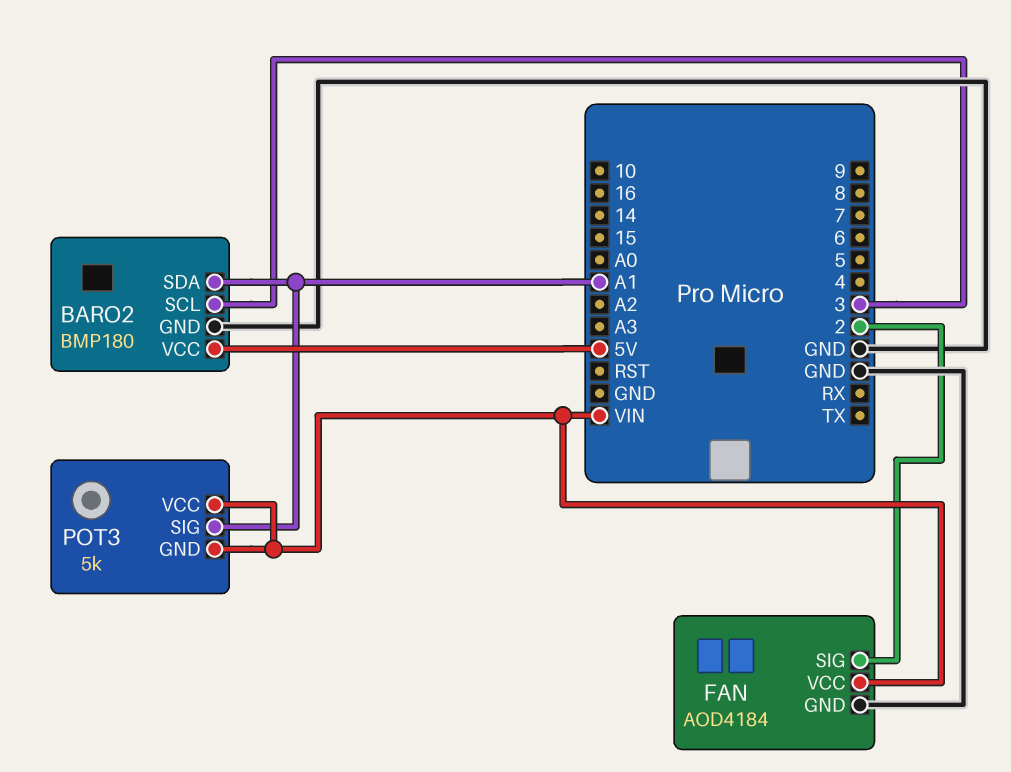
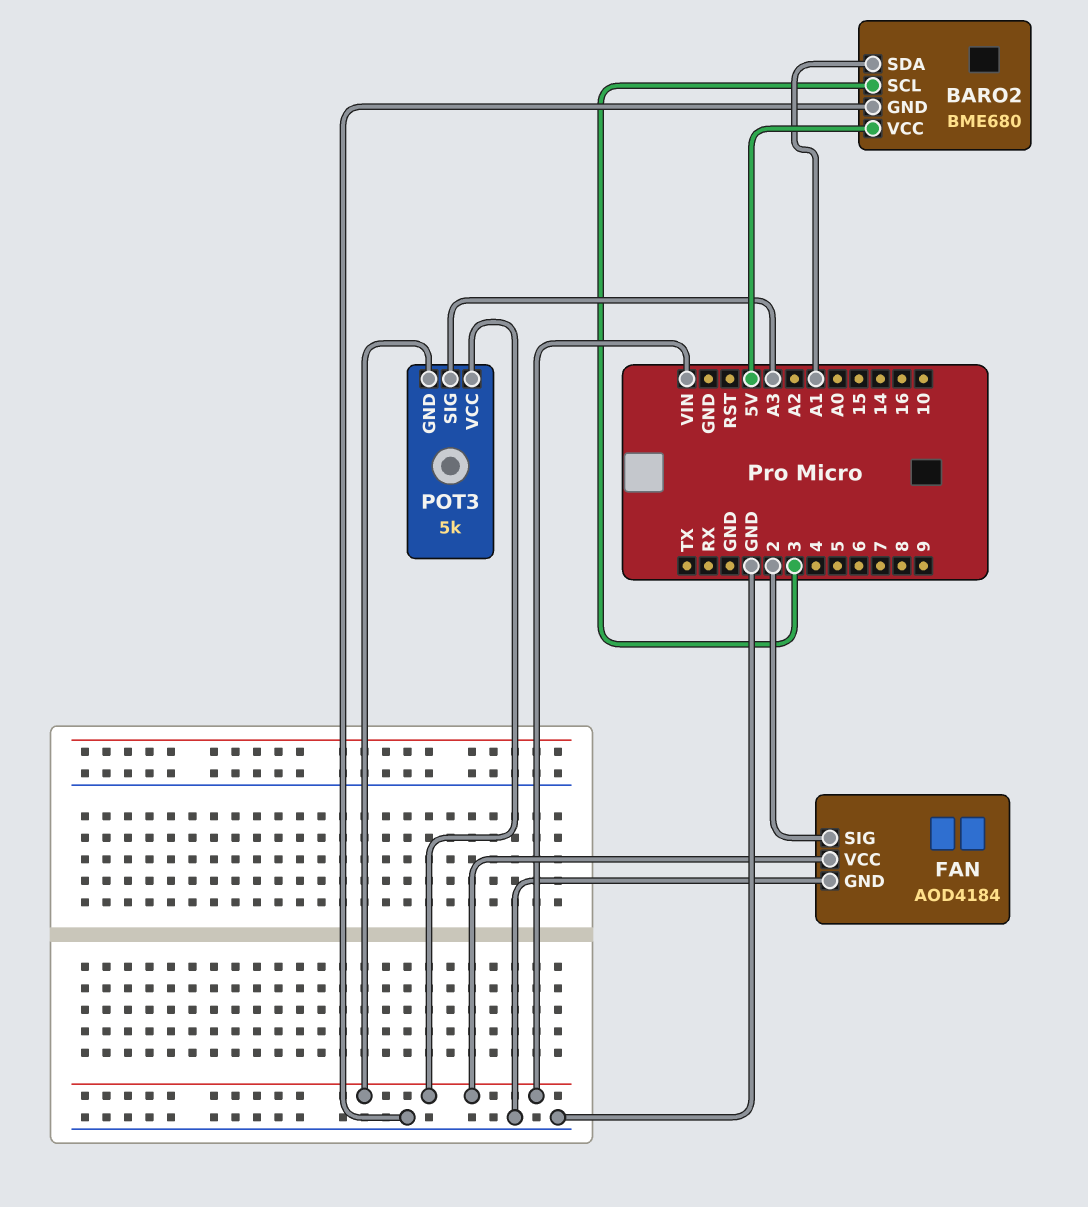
BARO2: BMP180 -> BME680
POT3 pin SIG: A1 -> A3

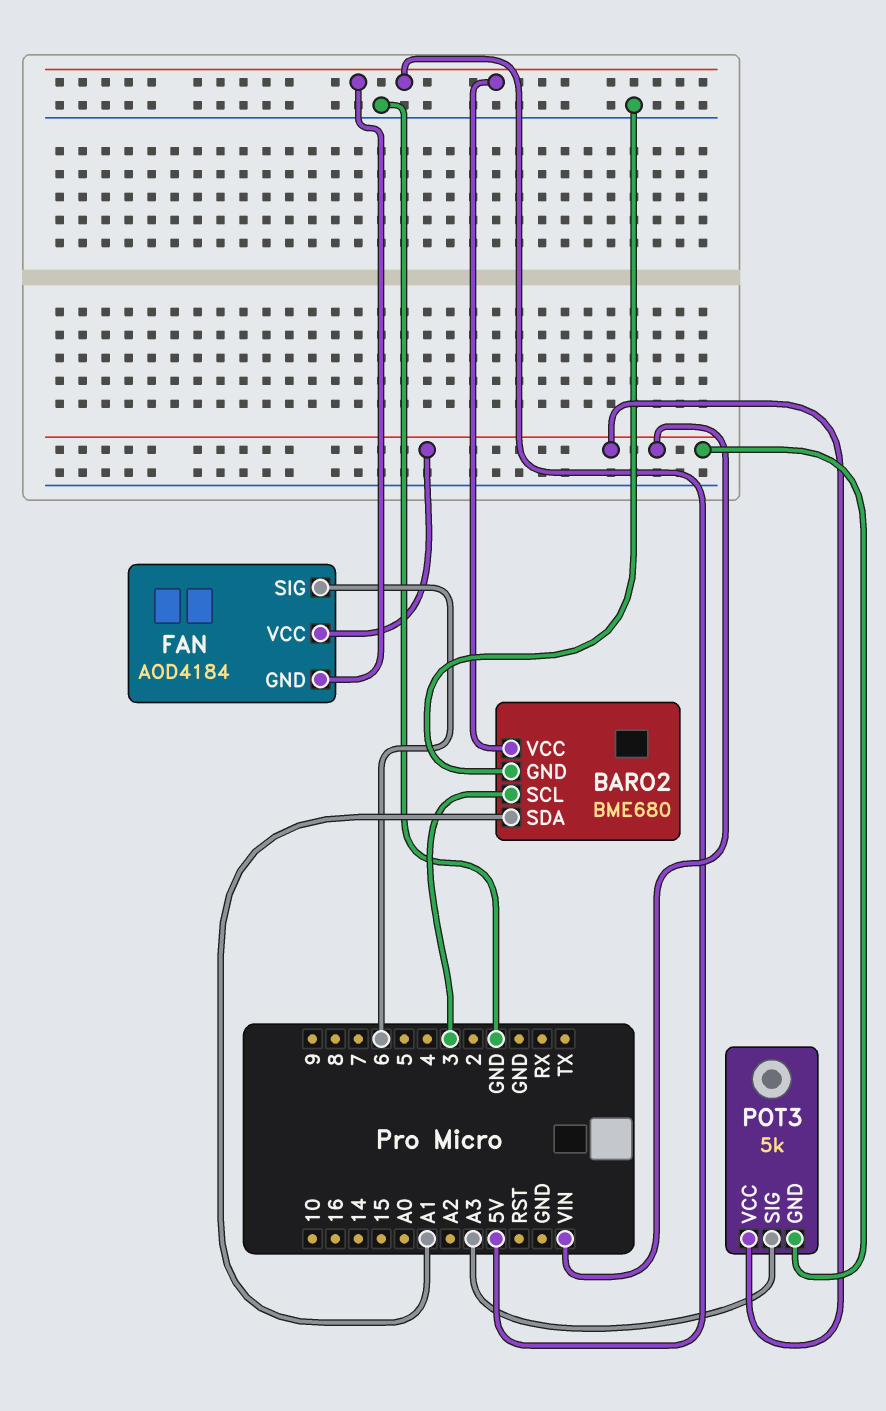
FAN pin GND: GND -> 5V
FAN pin SIG: 2 -> 6

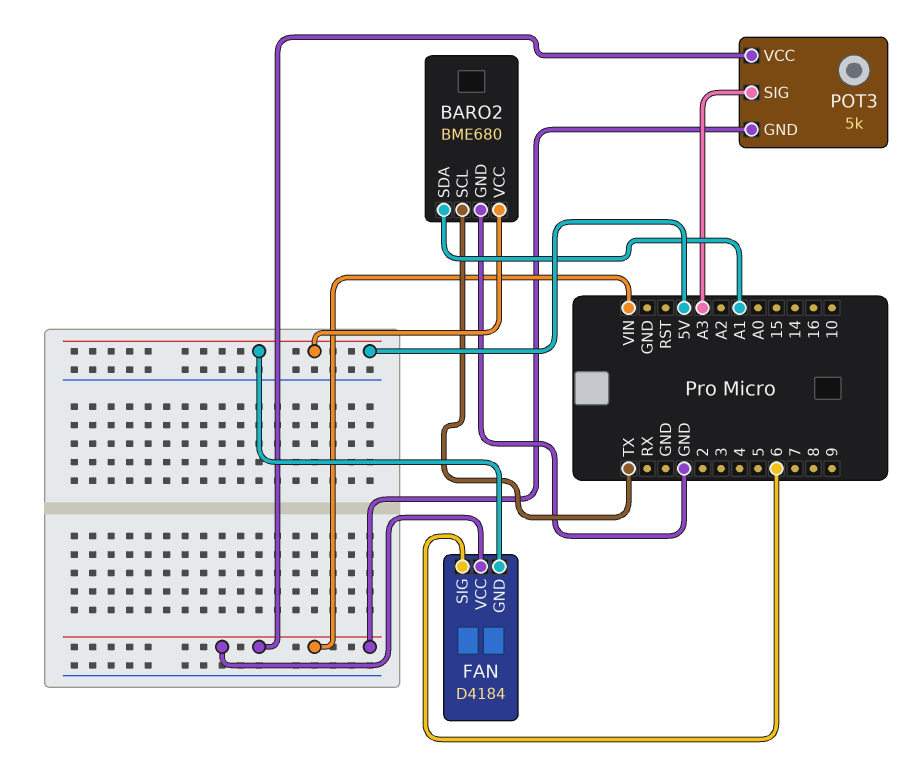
BARO2 pin SCL: 3 -> TX
FAN: AOD4184 -> D4184

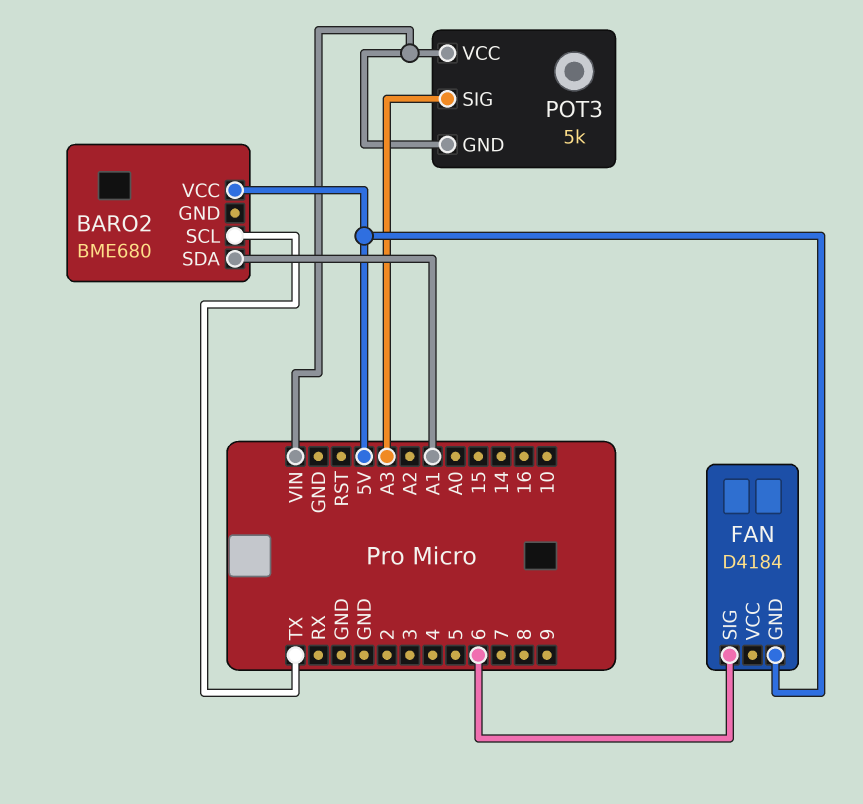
BARO2 pin GND: GND -> none
FAN pin VCC: VIN -> none

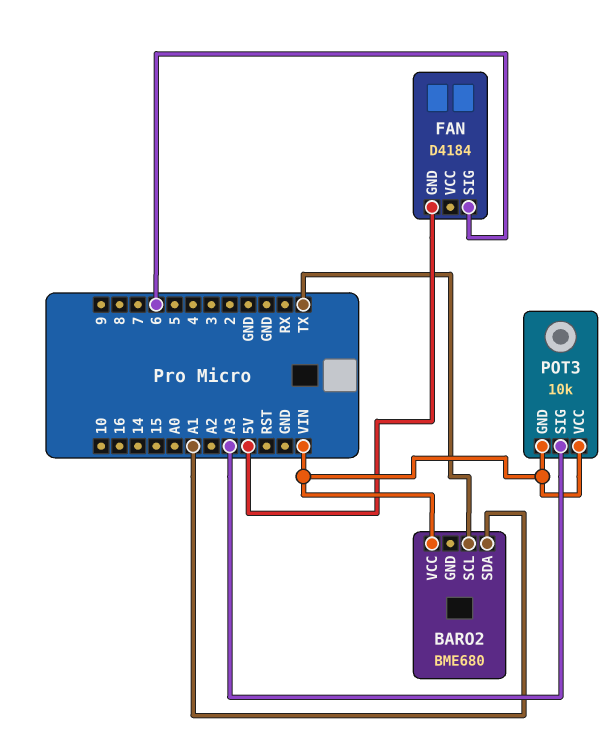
BARO2 pin VCC: 5V -> VIN
POT3: 5k -> 10k

